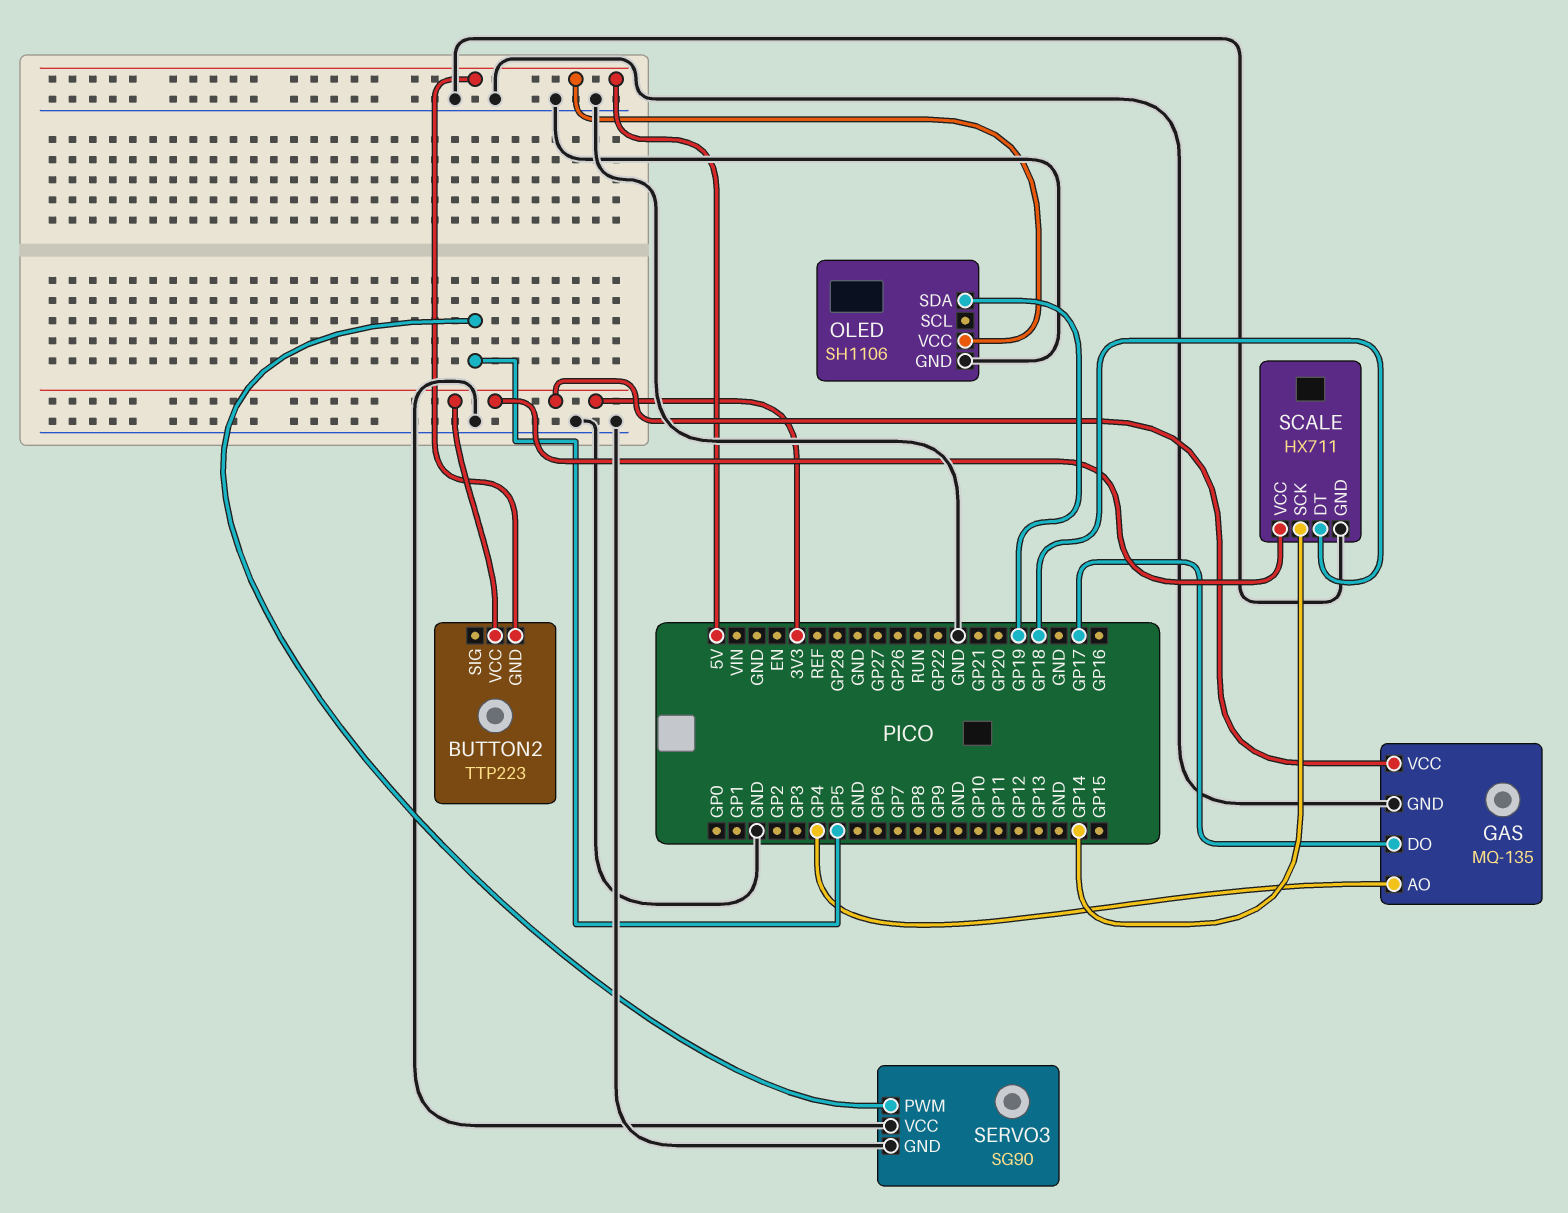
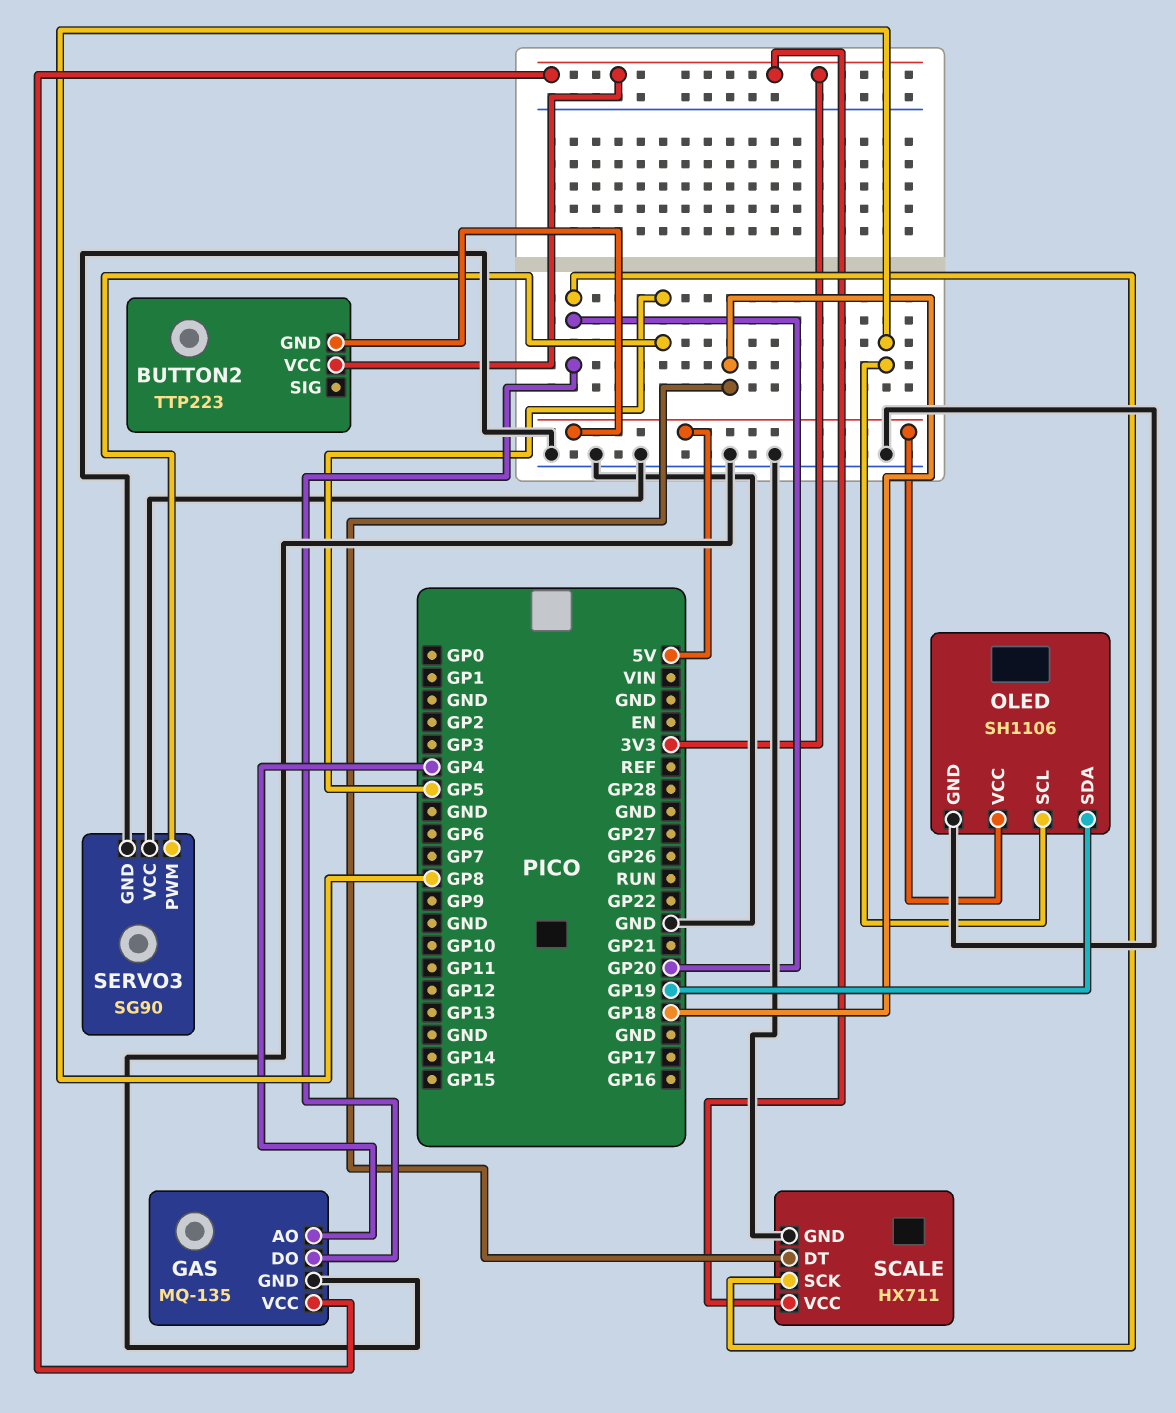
GAS pin DO: GP17 -> GP20
OLED pin SCL: none -> GP8
SCALE pin SCK: GP14 -> GP20

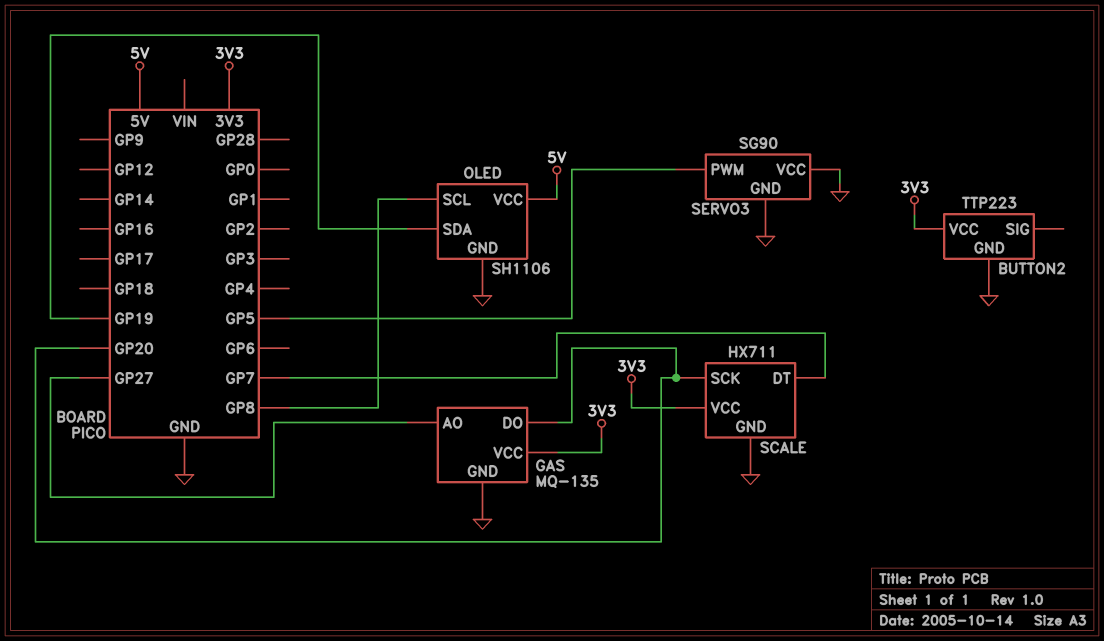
BUTTON2 pin GND: 5V -> GND
GAS pin AO: GP4 -> GP27
SCALE pin DT: GP18 -> GP7

